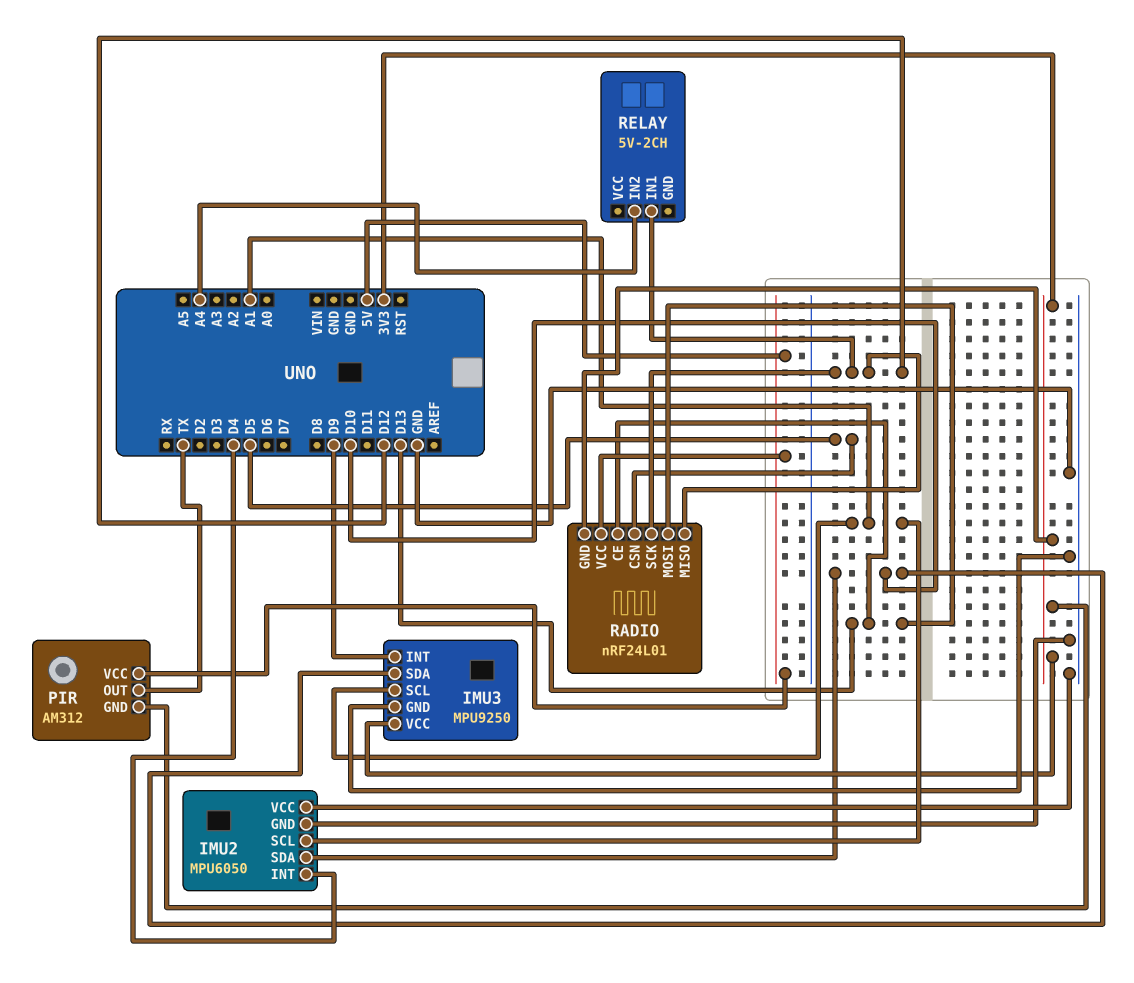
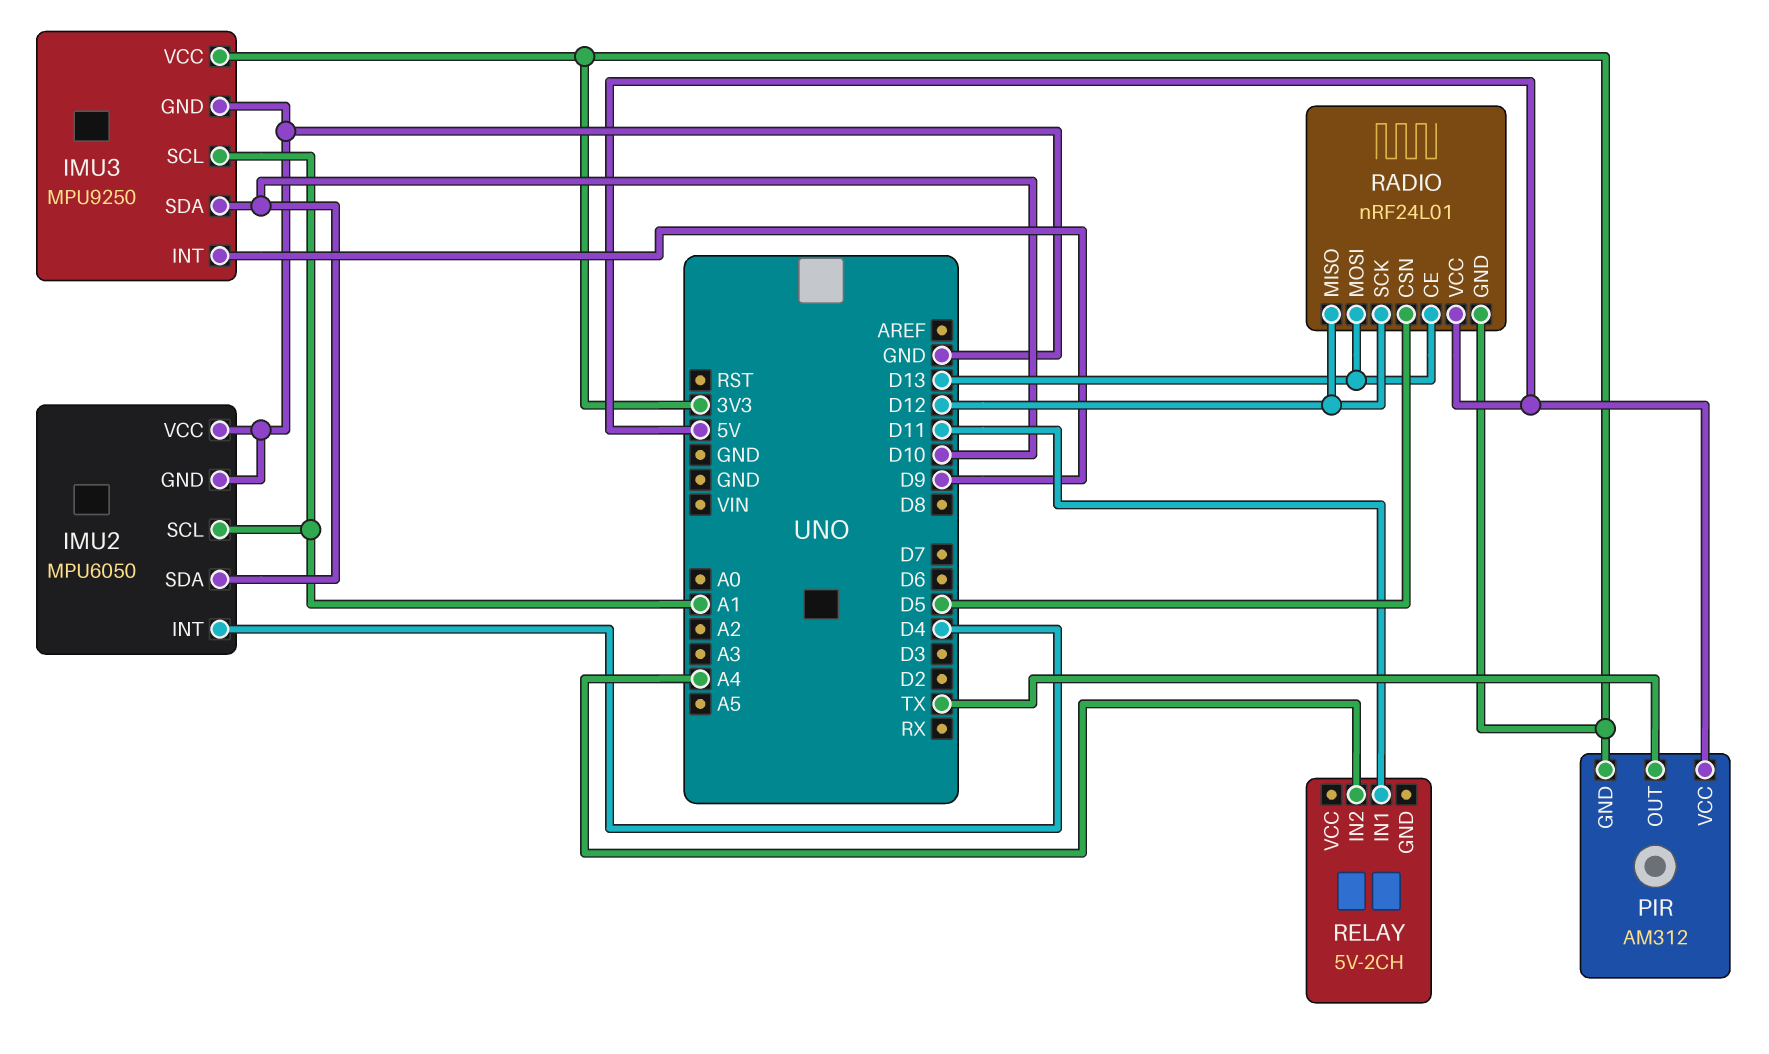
RELAY pin IN1: D12 -> D11

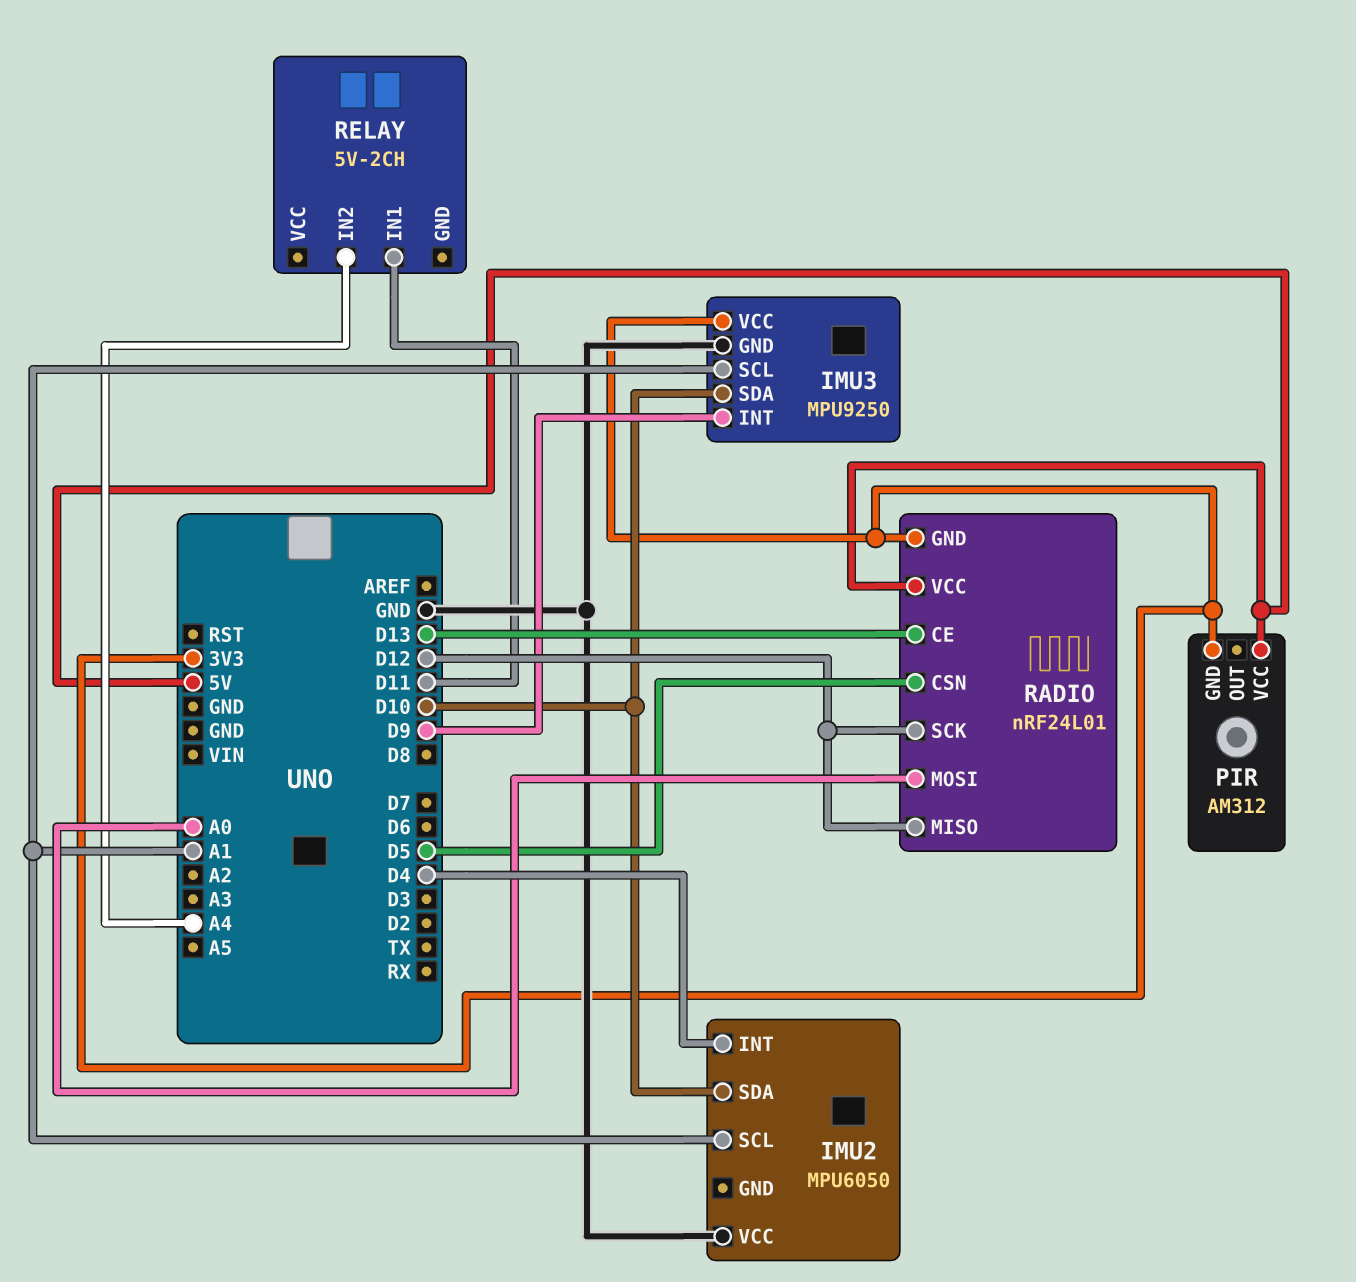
IMU2 pin GND: GND -> none
PIR pin OUT: TX -> none
RADIO pin MOSI: D13 -> A0

